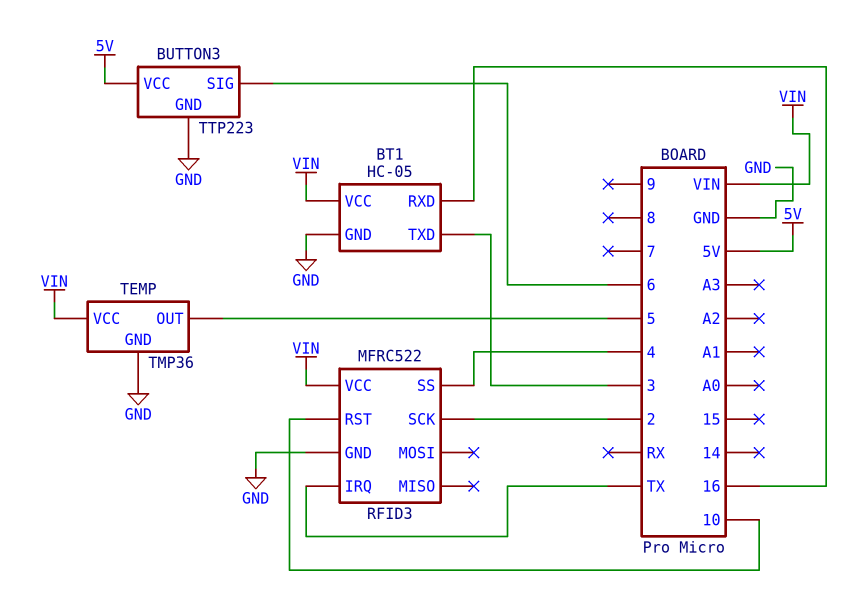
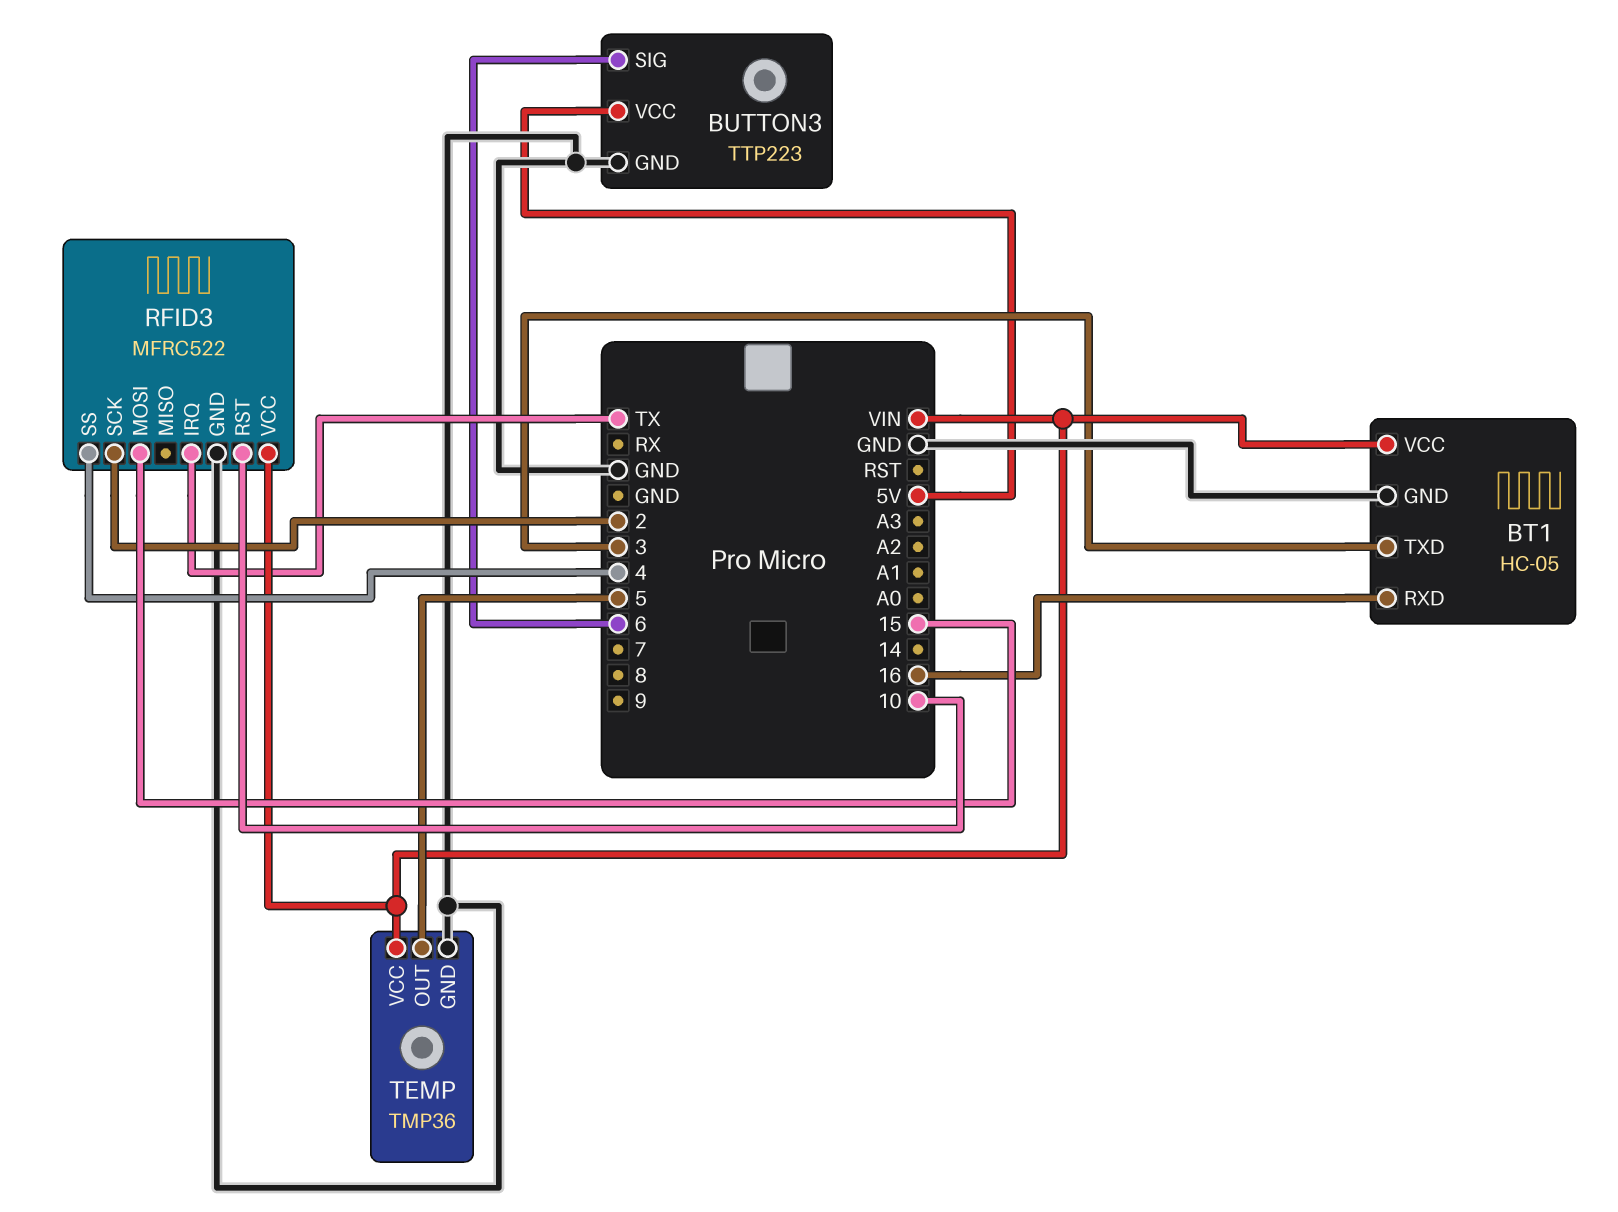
RFID3 pin MOSI: none -> 15

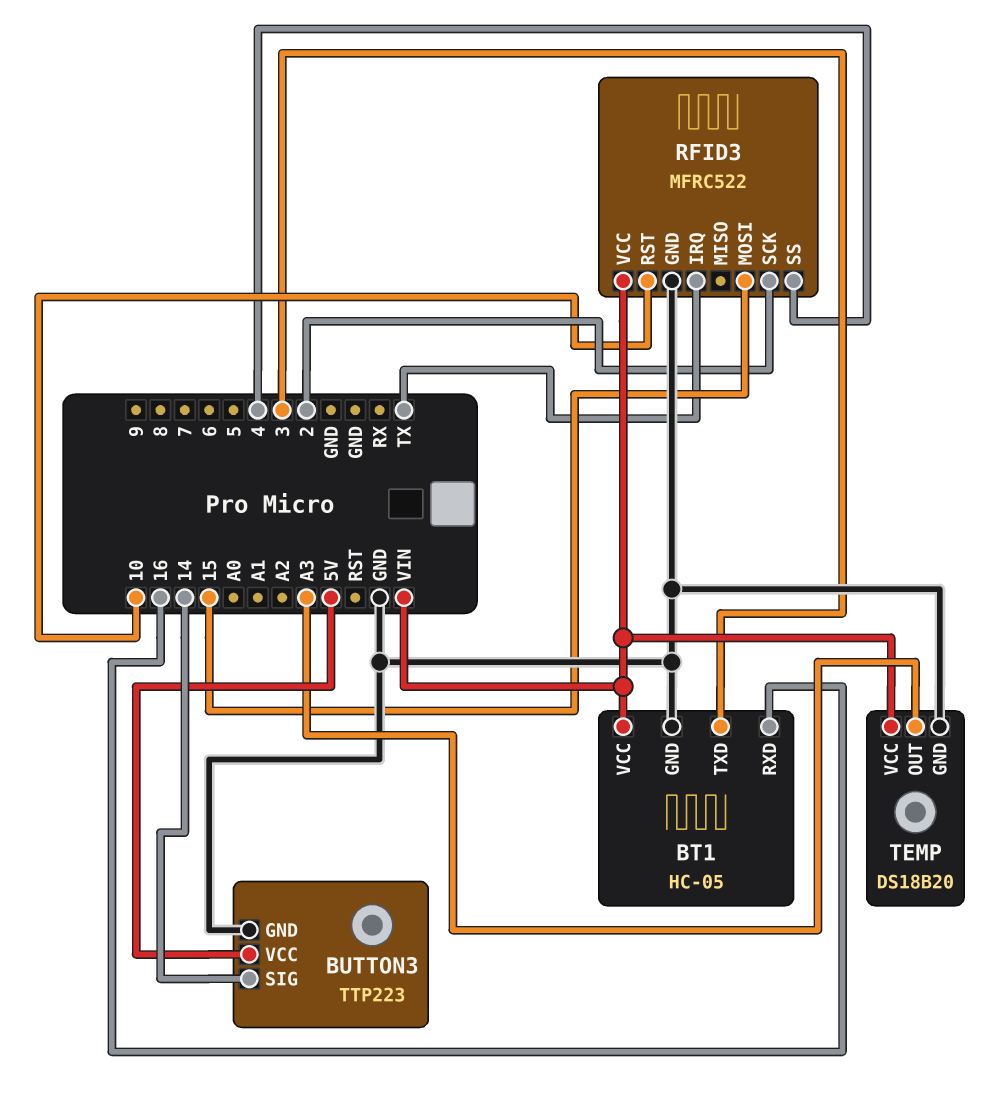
BUTTON3 pin SIG: 6 -> 14
TEMP: TMP36 -> DS18B20
TEMP pin OUT: 5 -> A3

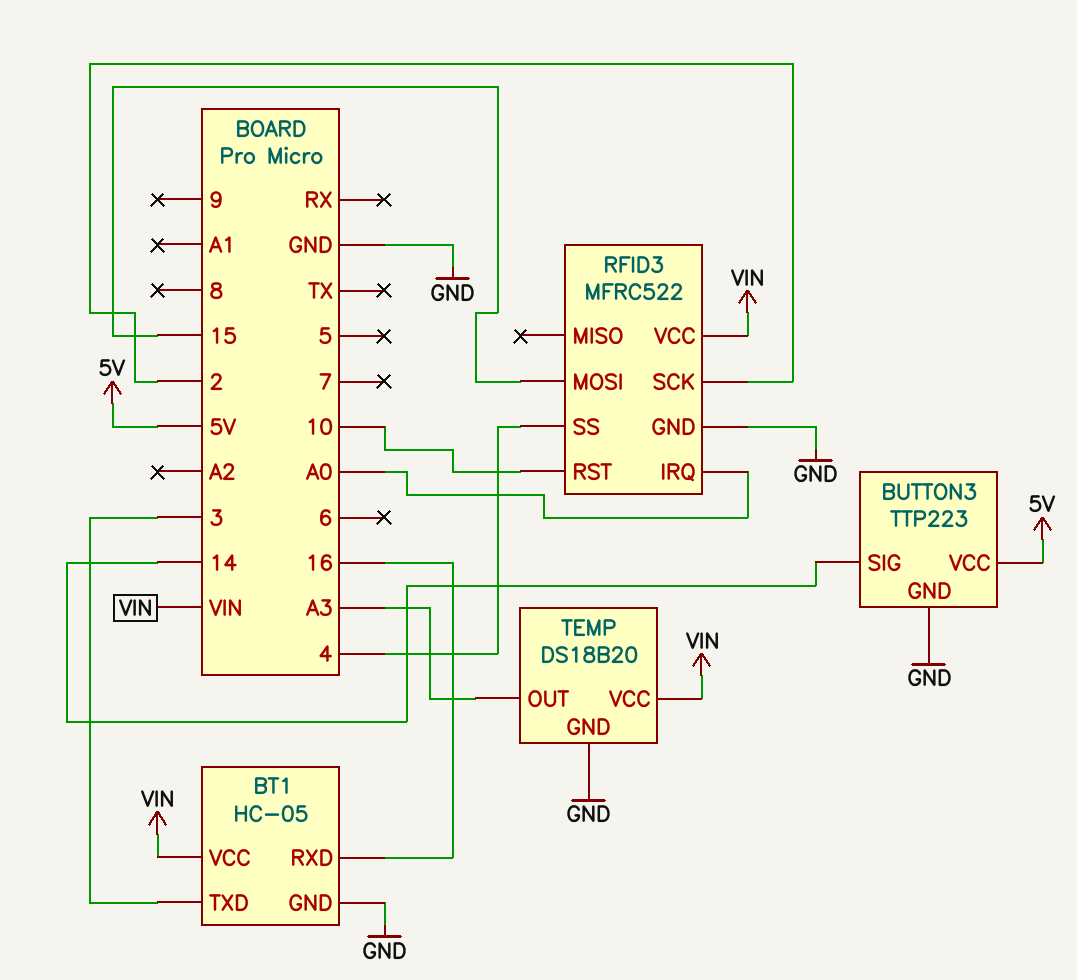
RFID3 pin IRQ: TX -> A0

